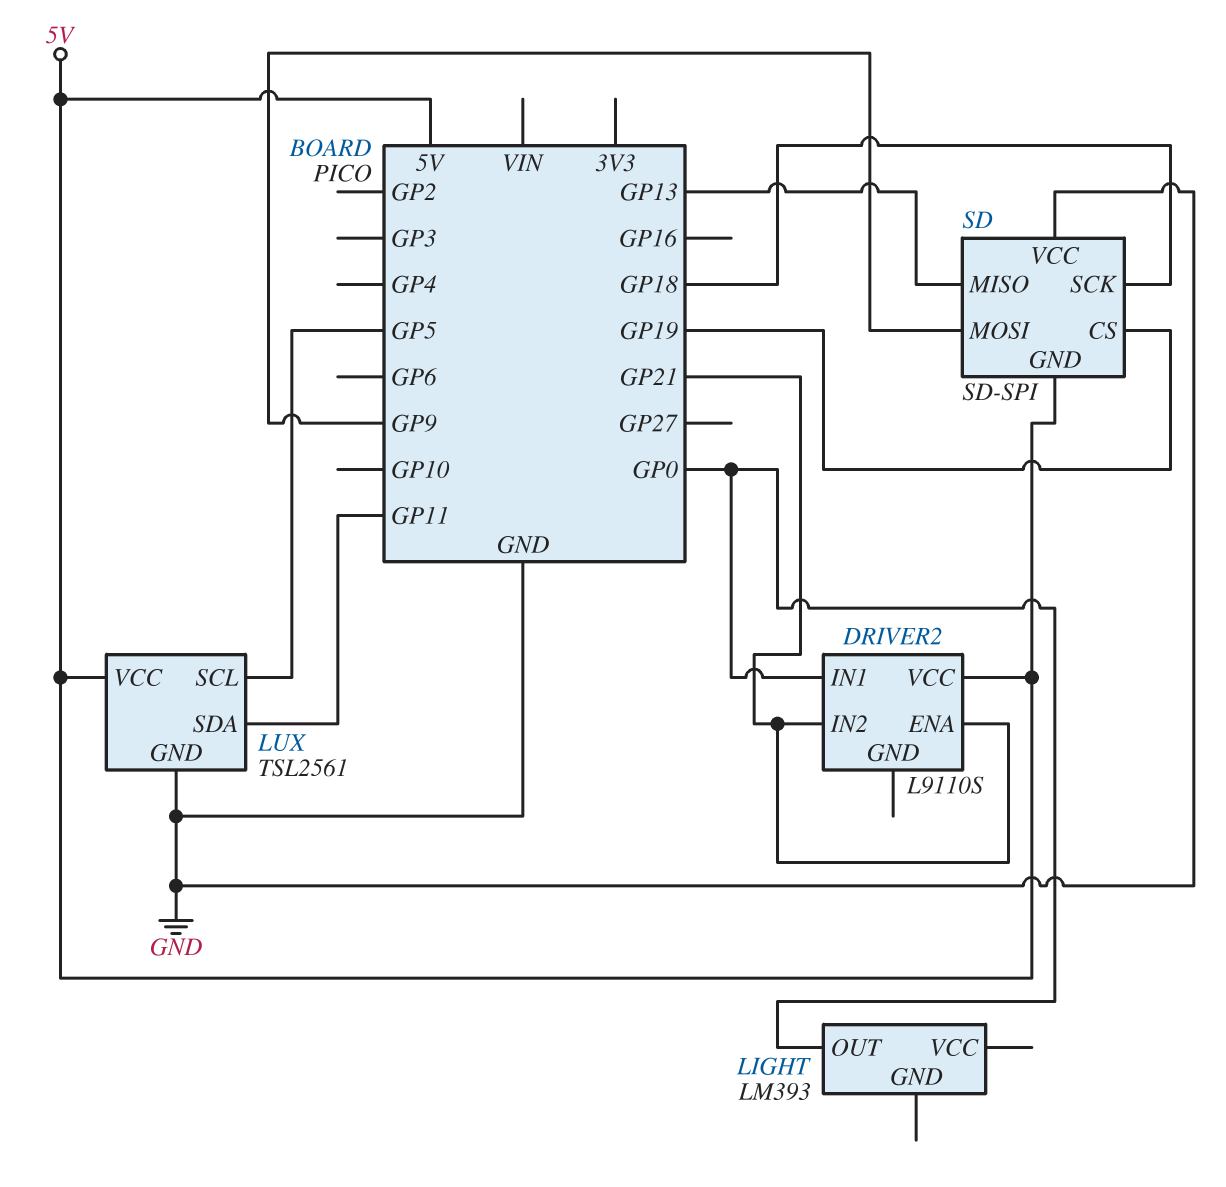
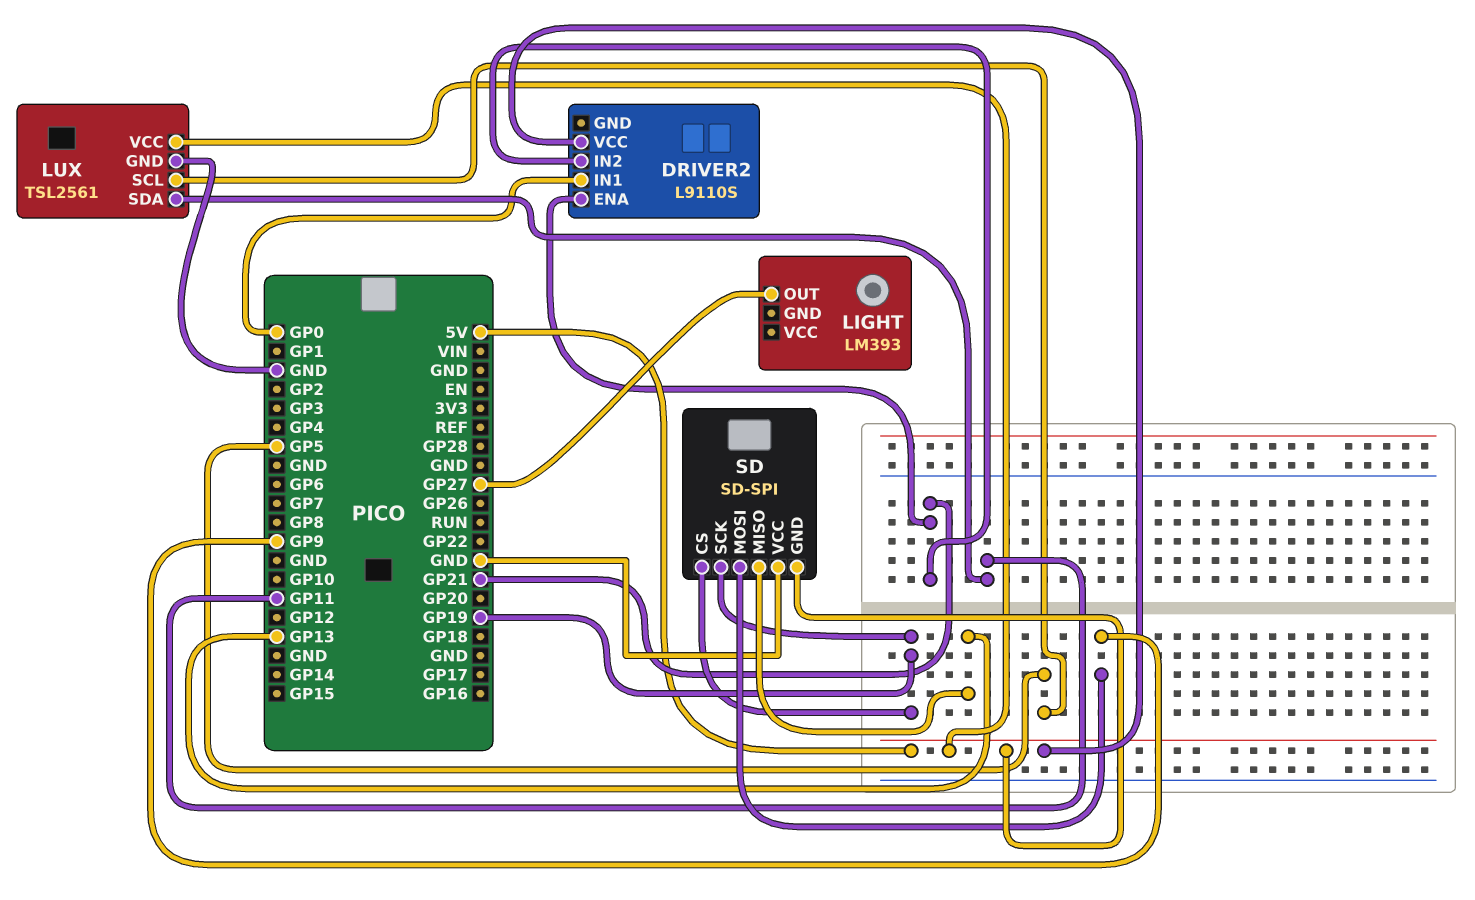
LIGHT pin OUT: GP0 -> GP27
SD pin SCK: GP18 -> GP19

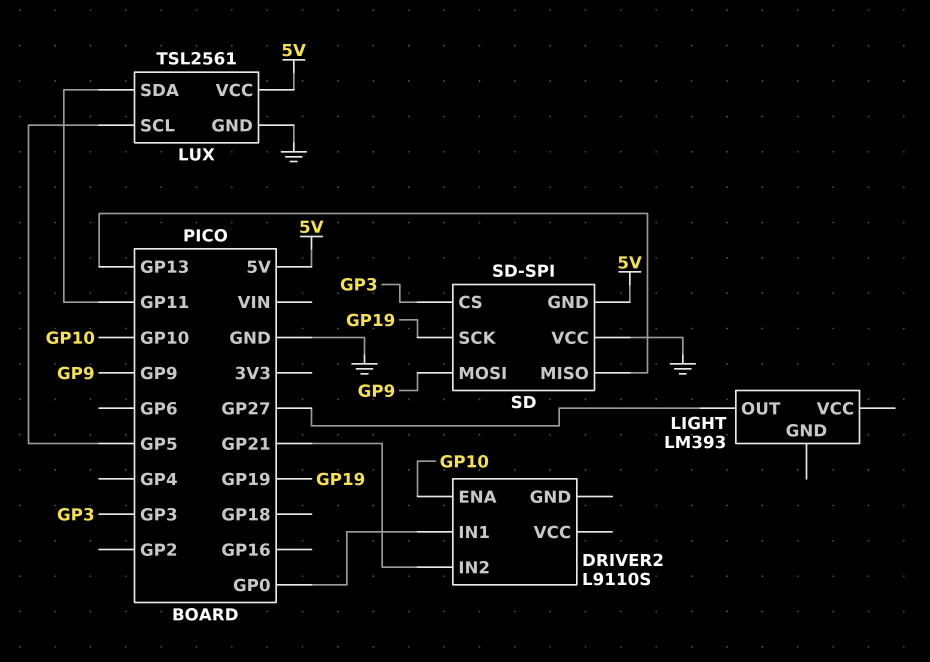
DRIVER2 pin ENA: GP21 -> GP10
DRIVER2 pin VCC: 5V -> none
SD pin CS: GP19 -> GP3

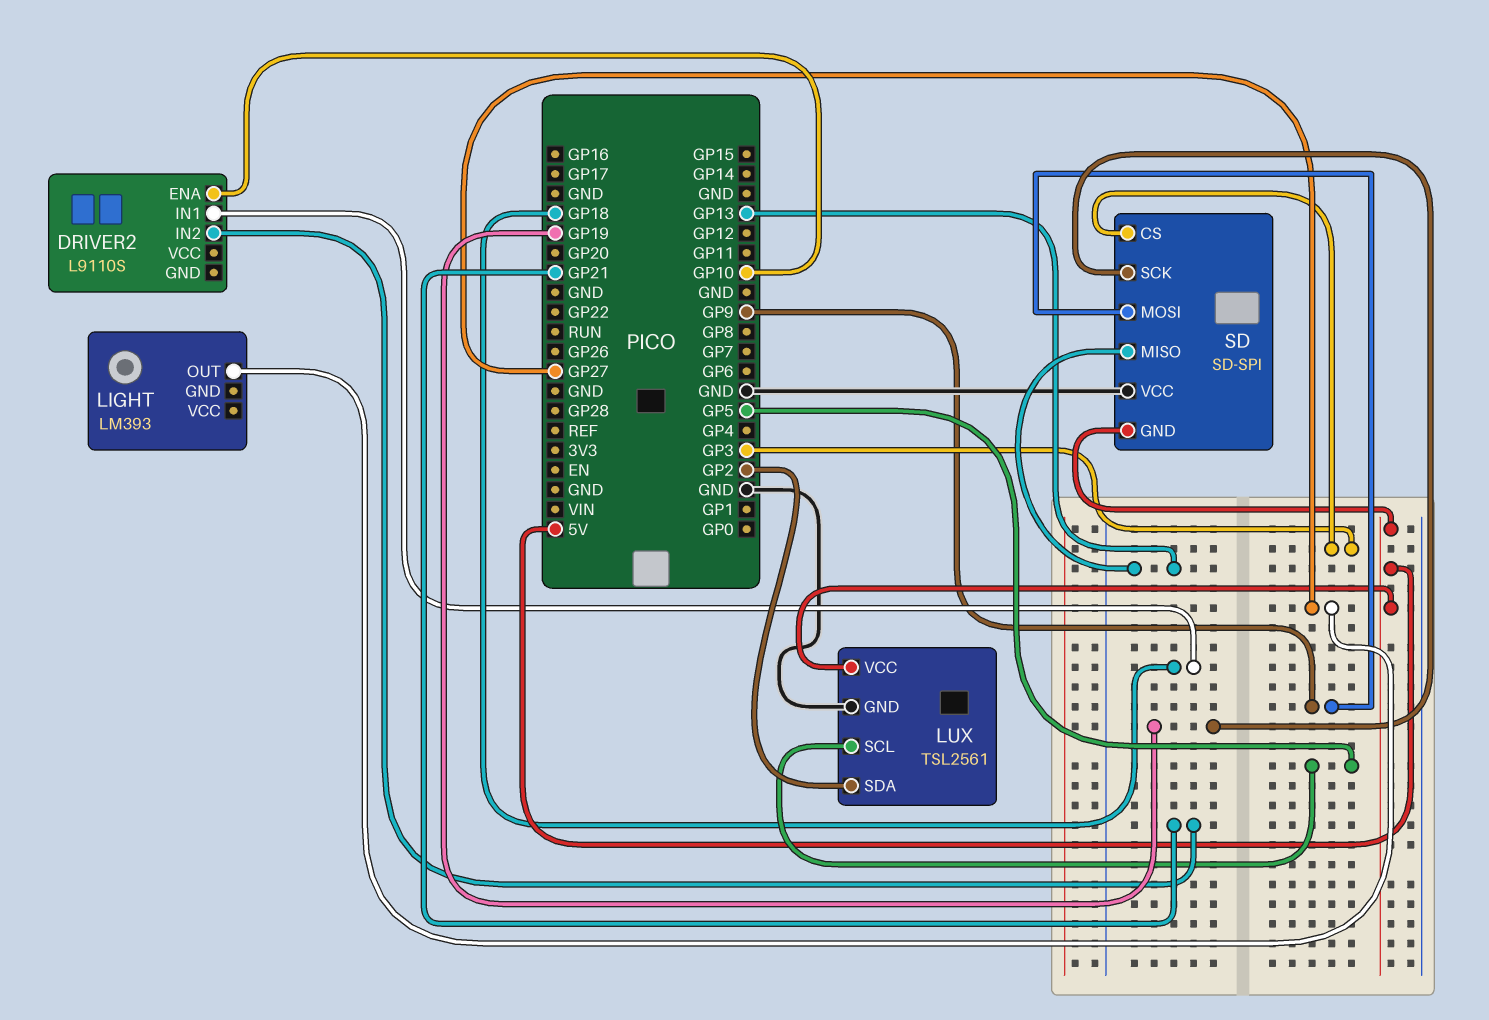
DRIVER2 pin IN1: GP0 -> GP18
LUX pin SDA: GP11 -> GP2

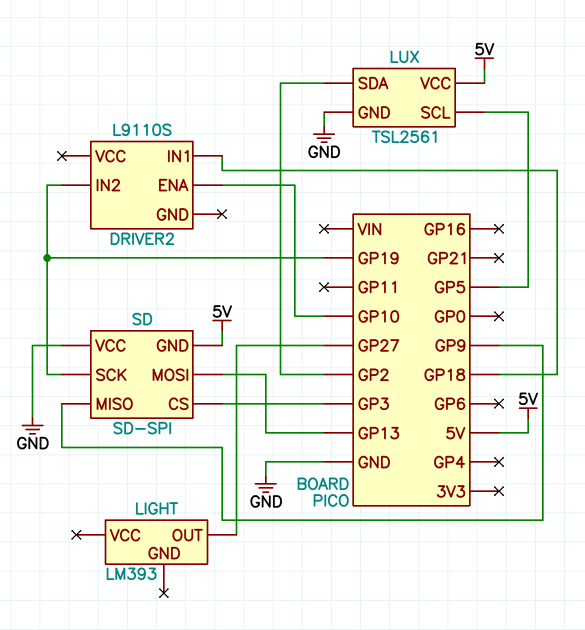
DRIVER2 pin IN2: GP21 -> GP19
SD pin MISO: GP13 -> GP9
SD pin MOSI: GP9 -> GP13

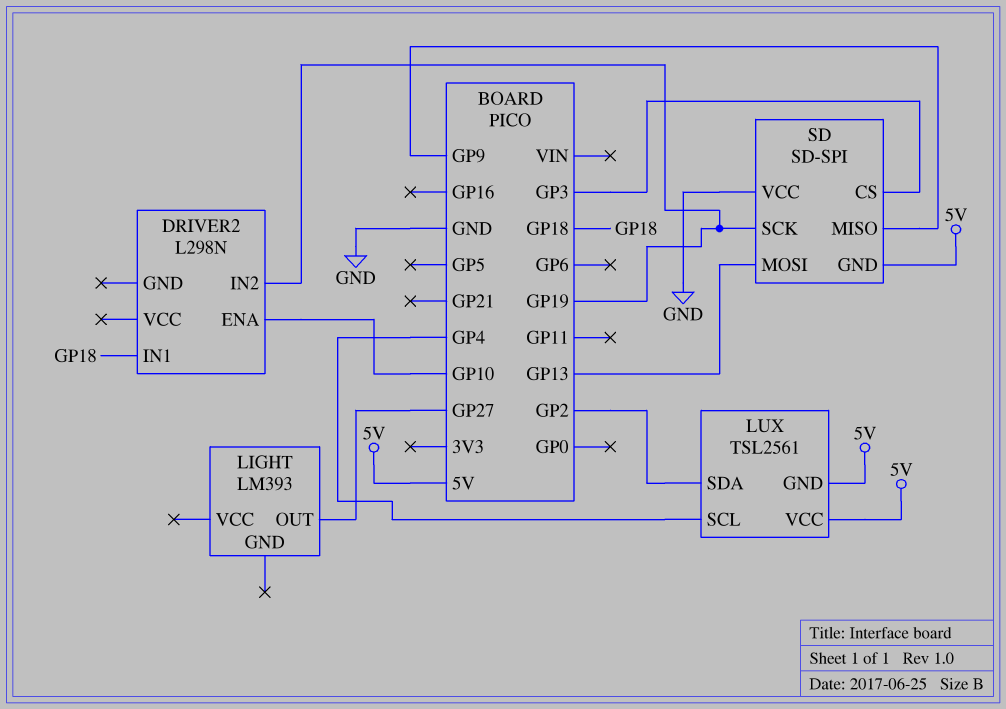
DRIVER2: L9110S -> L298N
LUX pin GND: GND -> 5V
LUX pin SCL: GP5 -> GP4

